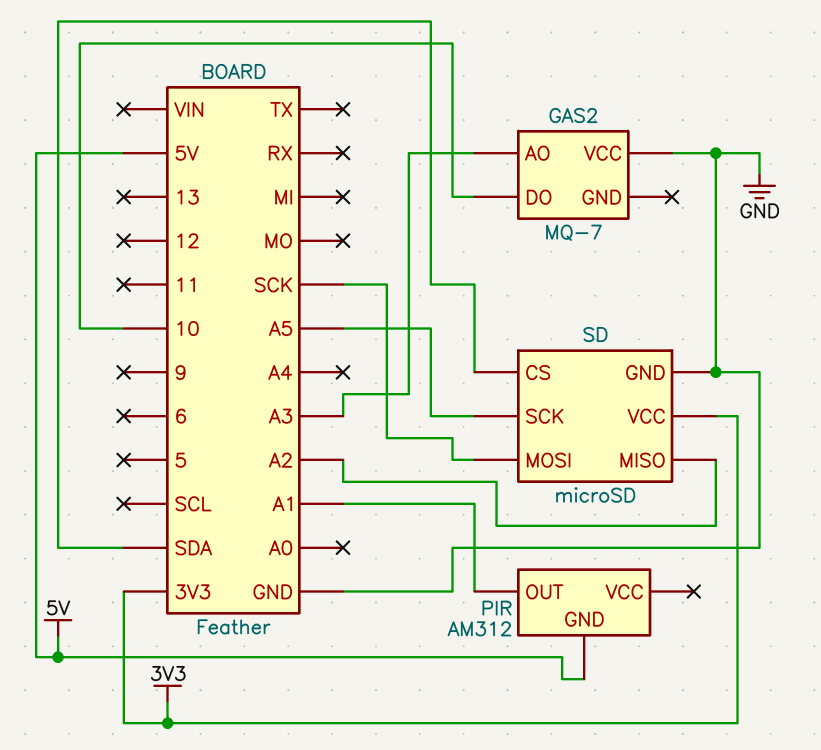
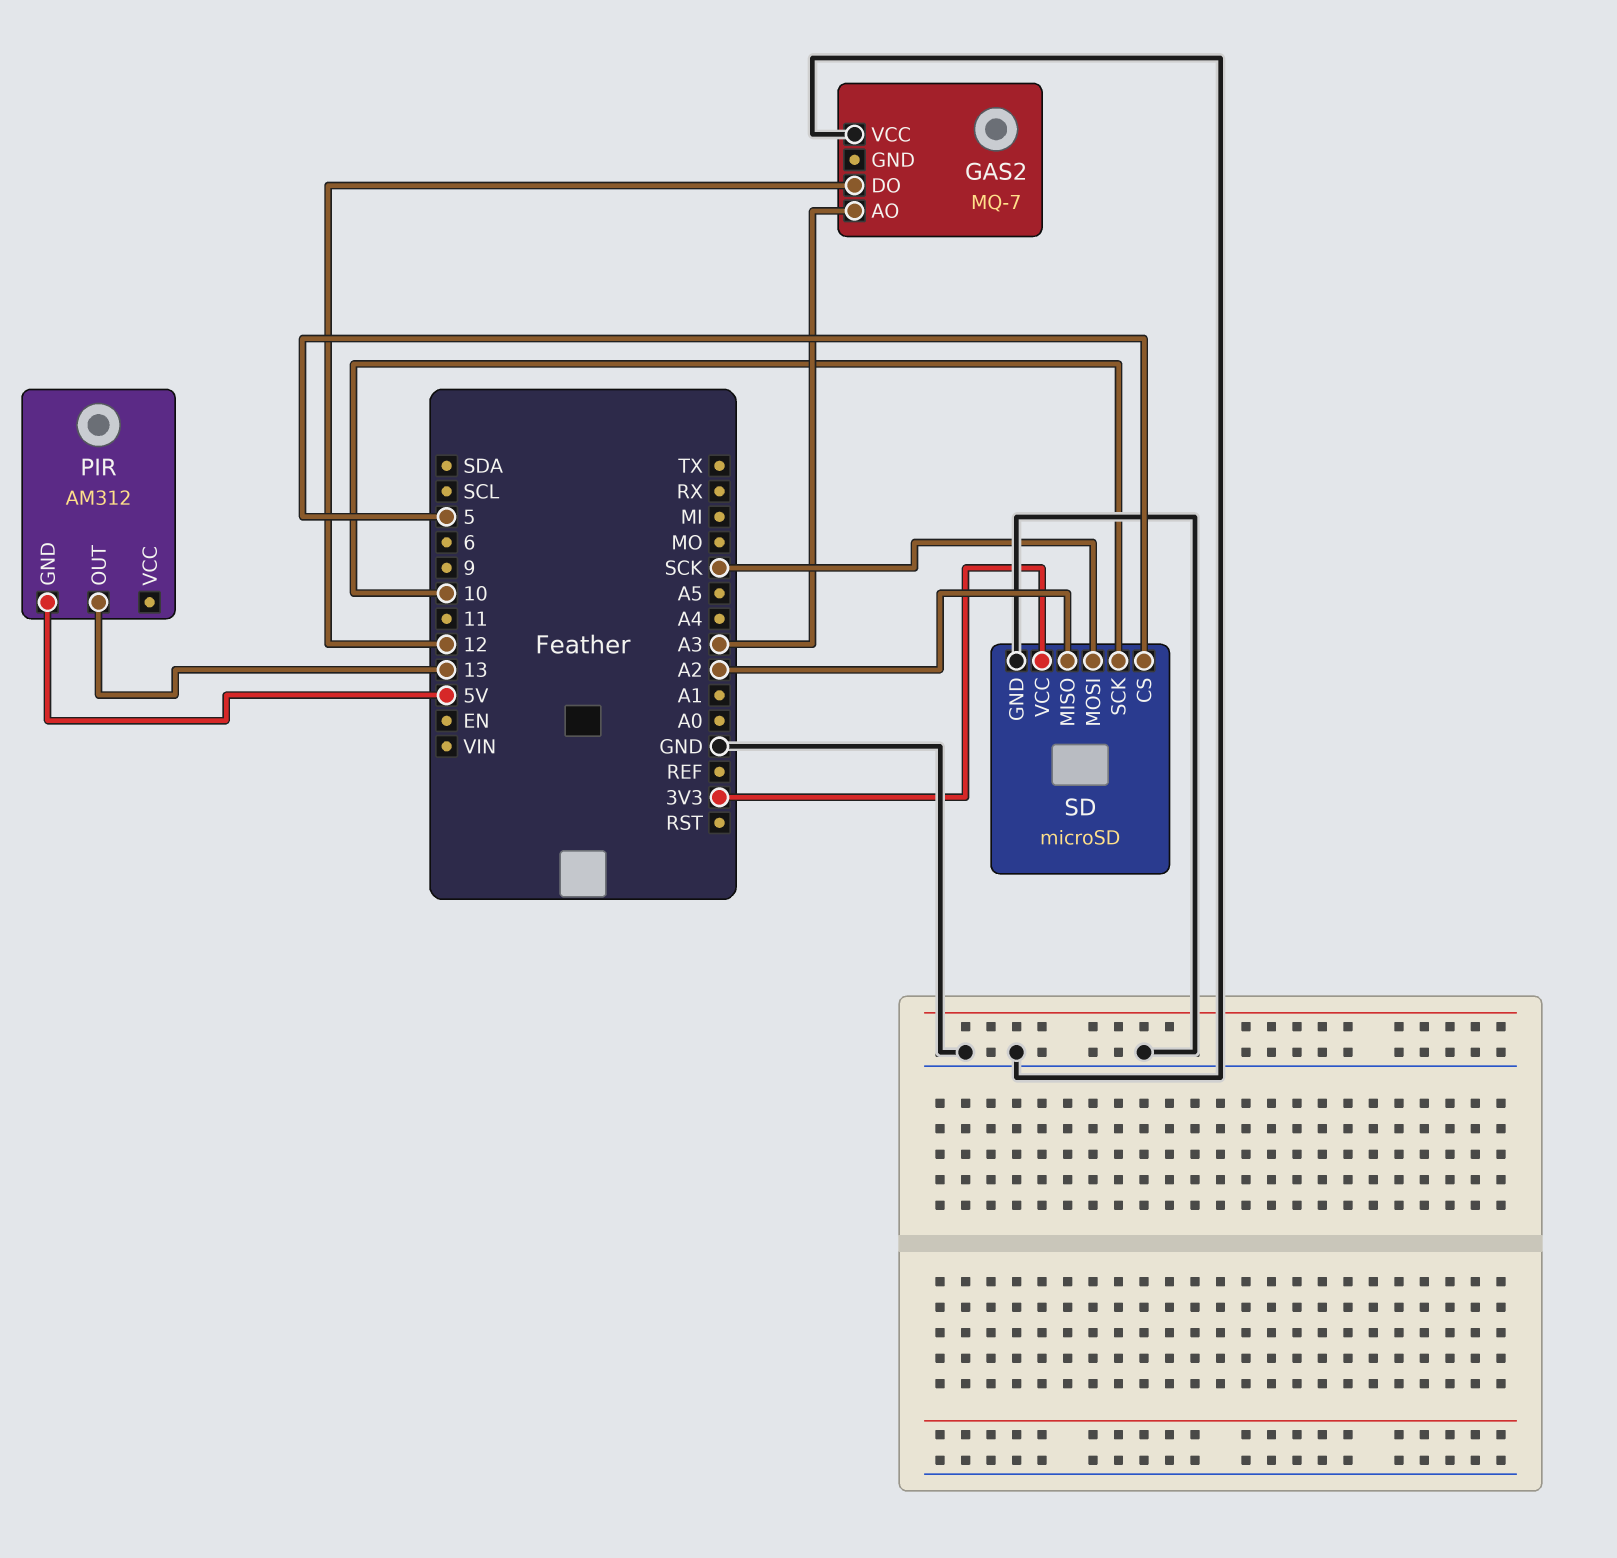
GAS2 pin DO: 10 -> 12
PIR pin OUT: A1 -> 13
SD pin CS: SDA -> 5
SD pin SCK: A5 -> 10

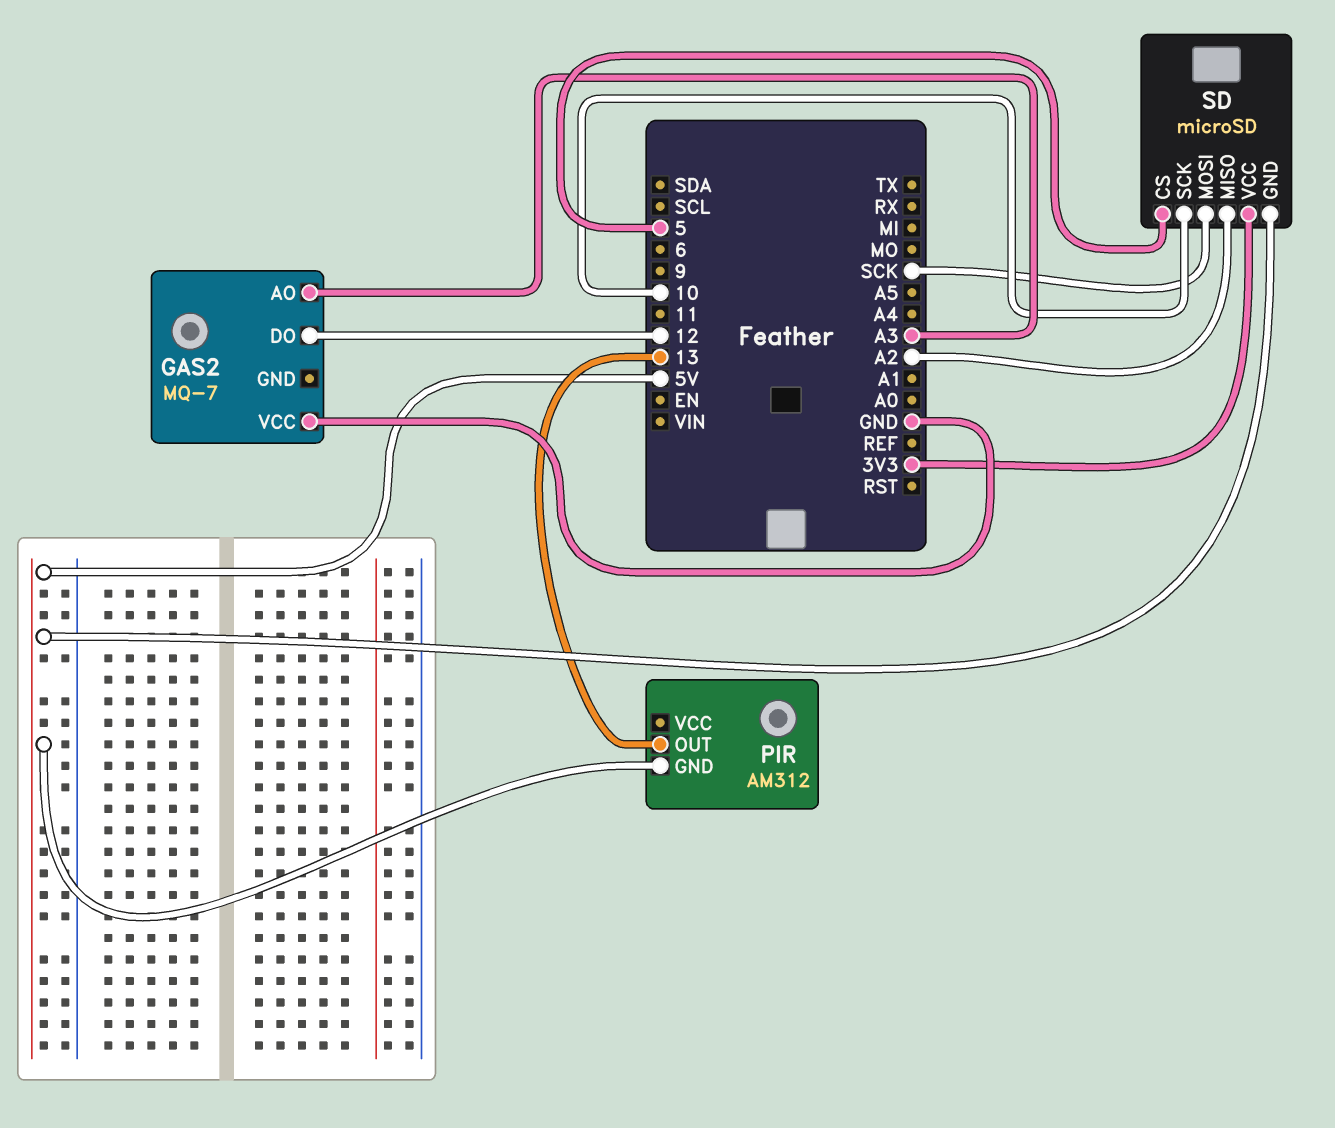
SD pin GND: GND -> 5V

